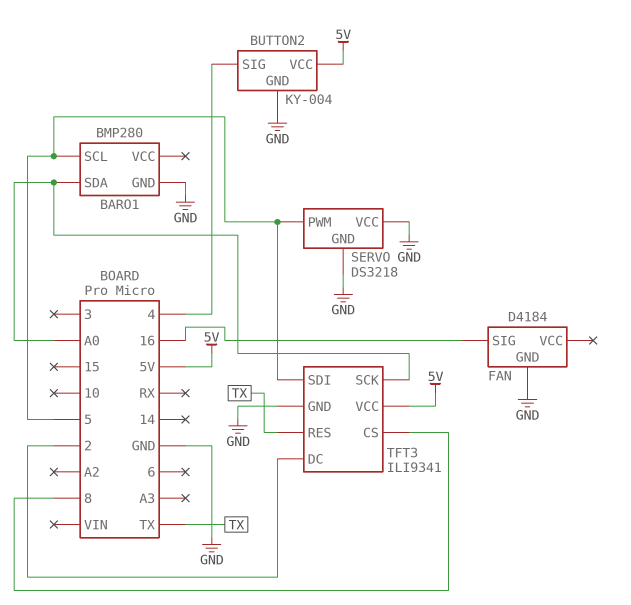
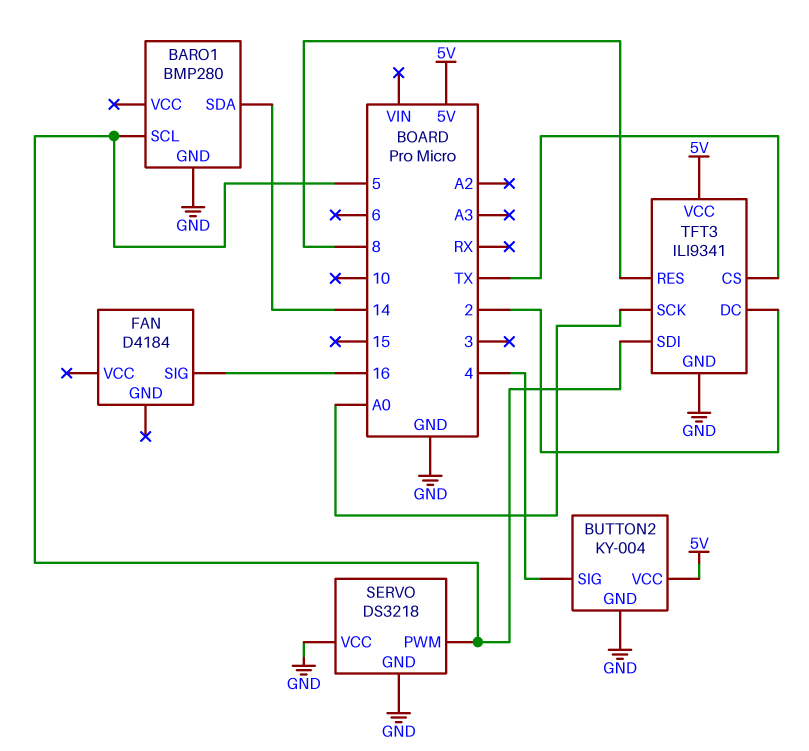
BARO1 pin SDA: A0 -> 14
FAN pin GND: GND -> none
TFT3 pin CS: 8 -> TX
TFT3 pin RES: TX -> 8

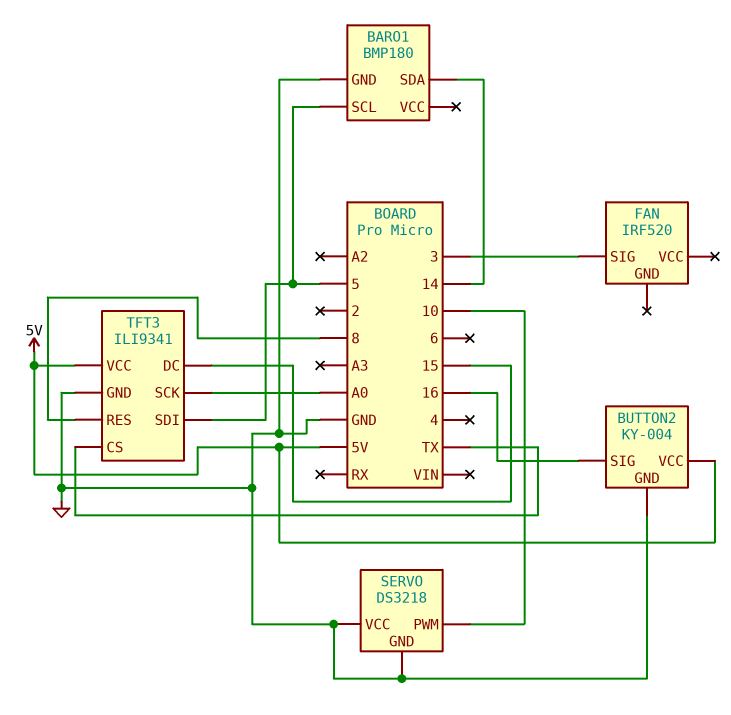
BARO1: BMP280 -> BMP180
BUTTON2 pin SIG: 4 -> 16
FAN: D4184 -> IRF520
FAN pin SIG: 16 -> 3
SERVO pin PWM: 5 -> 10
TFT3 pin DC: 2 -> 15

